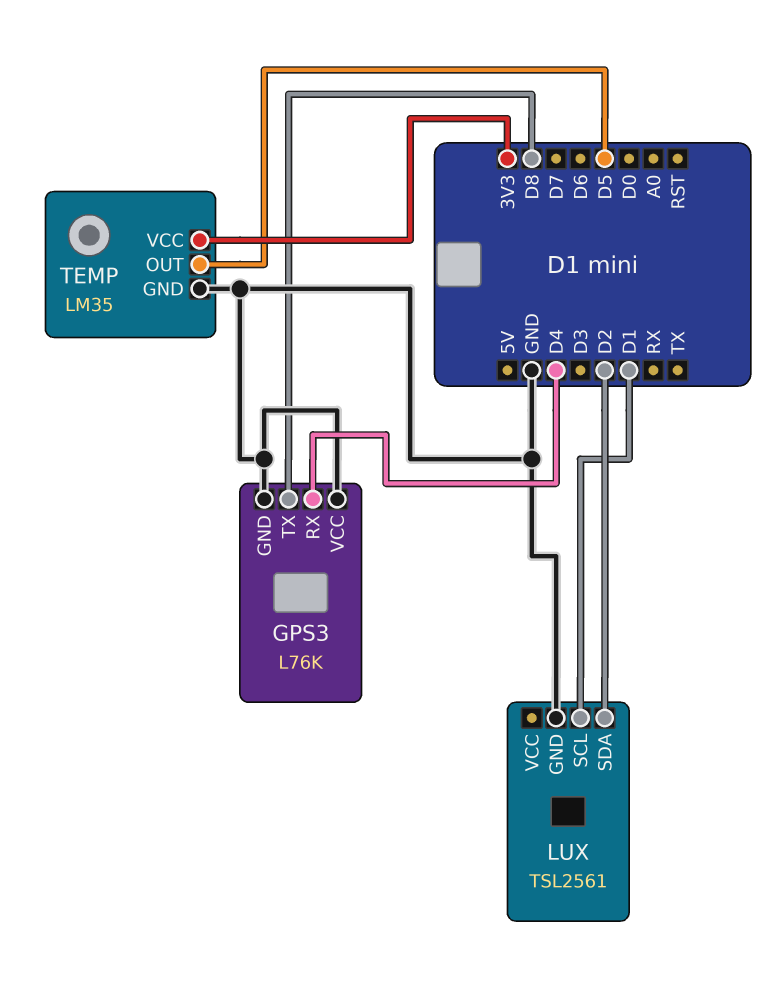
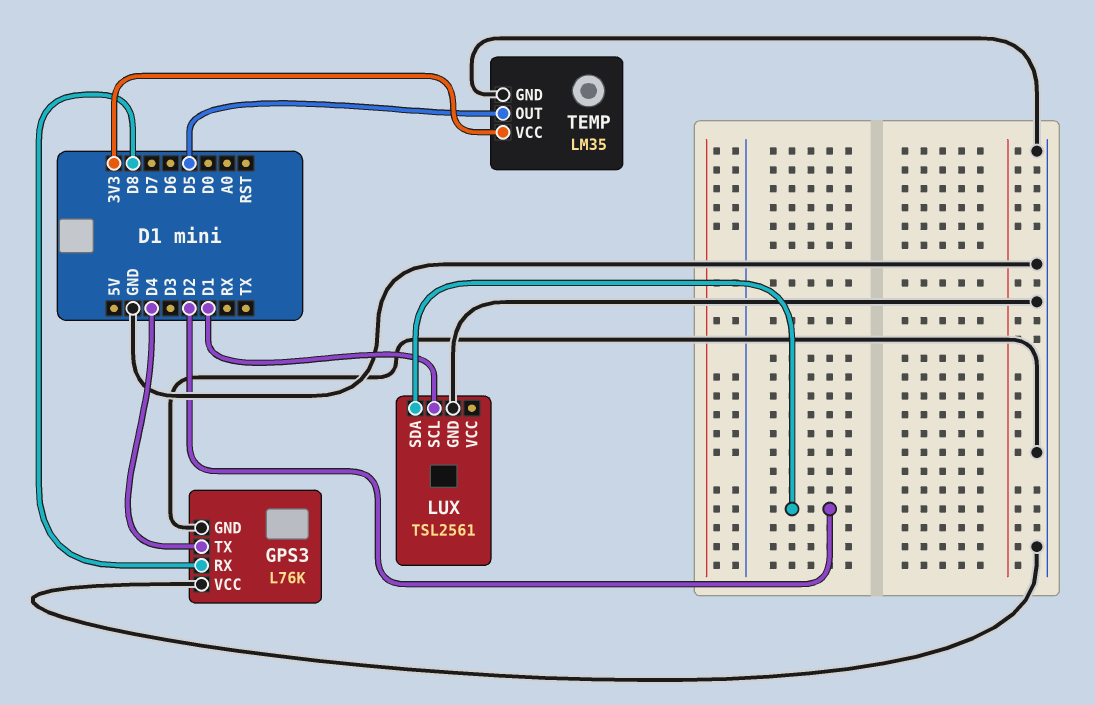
GPS3 pin RX: D4 -> D8
GPS3 pin TX: D8 -> D4

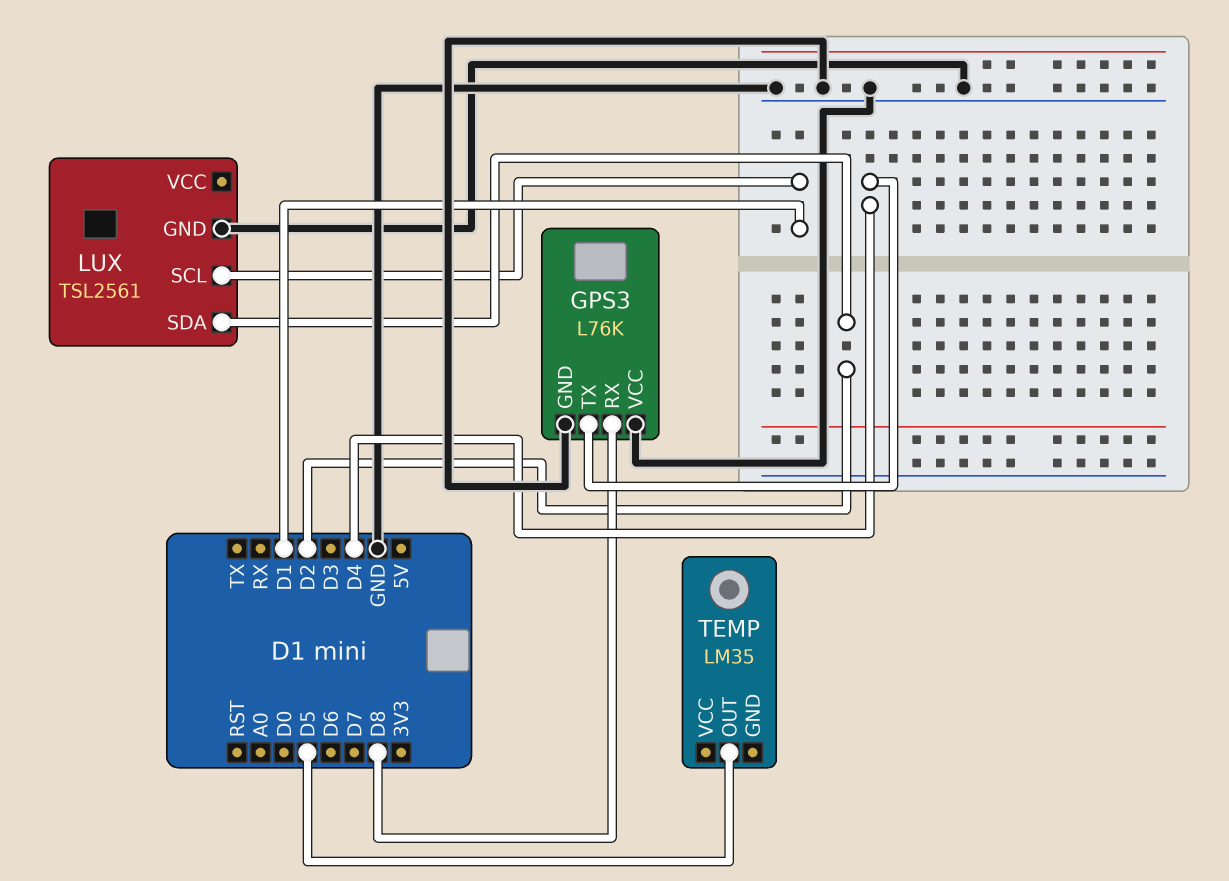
TEMP pin GND: GND -> none
TEMP pin VCC: 3V3 -> none

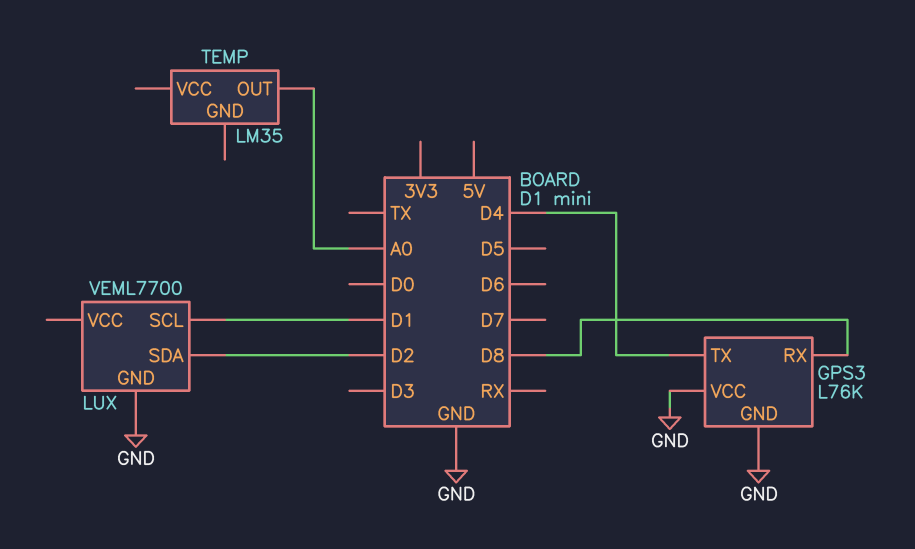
LUX: TSL2561 -> VEML7700
TEMP pin OUT: D5 -> A0

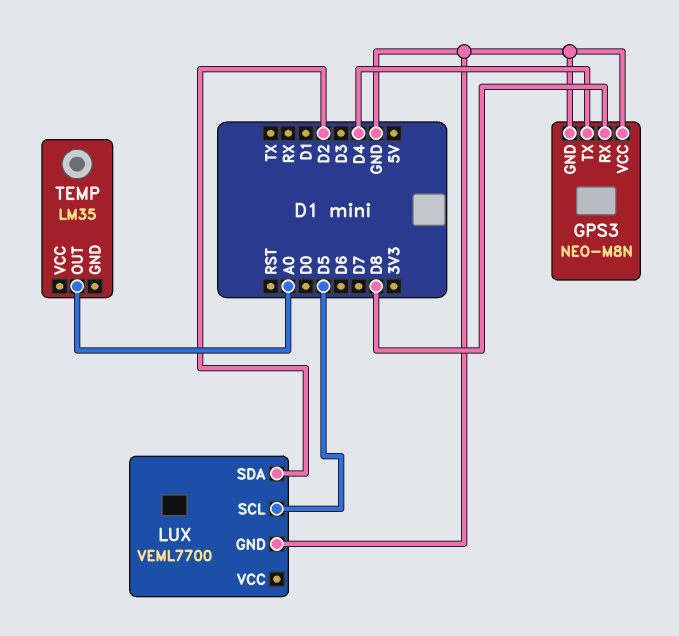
GPS3: L76K -> NEO-M8N
LUX pin SCL: D1 -> D5

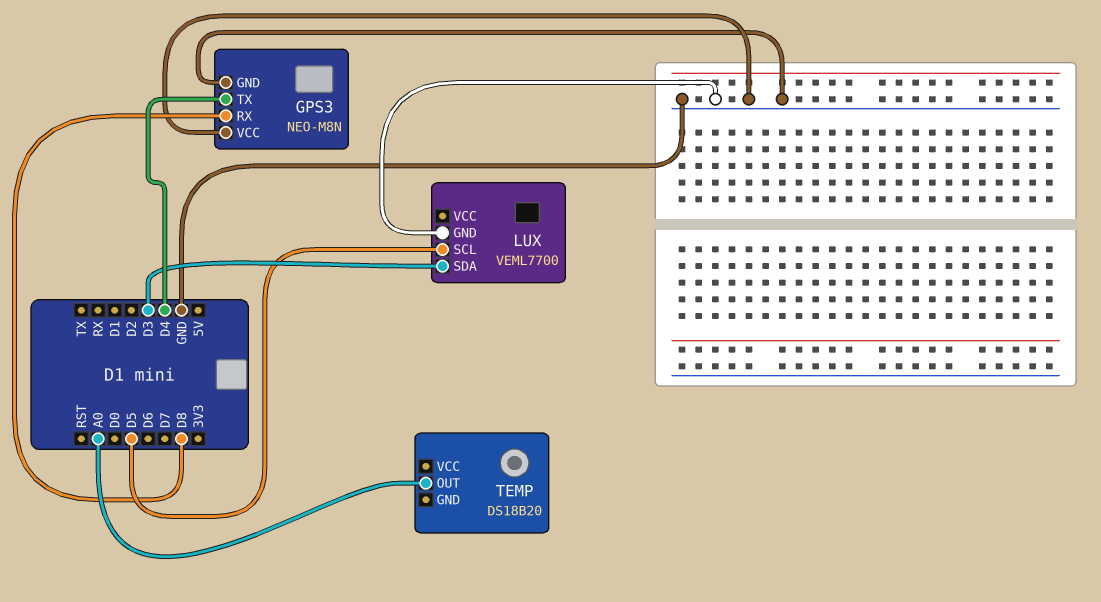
LUX pin SDA: D2 -> D3
TEMP: LM35 -> DS18B20

